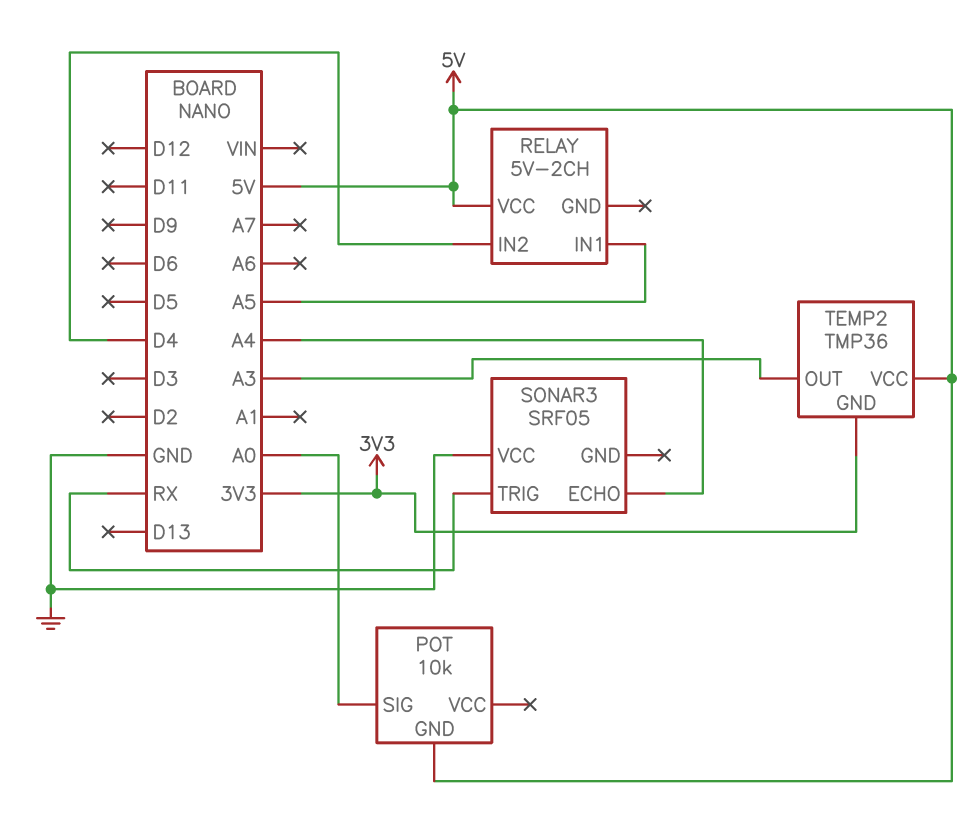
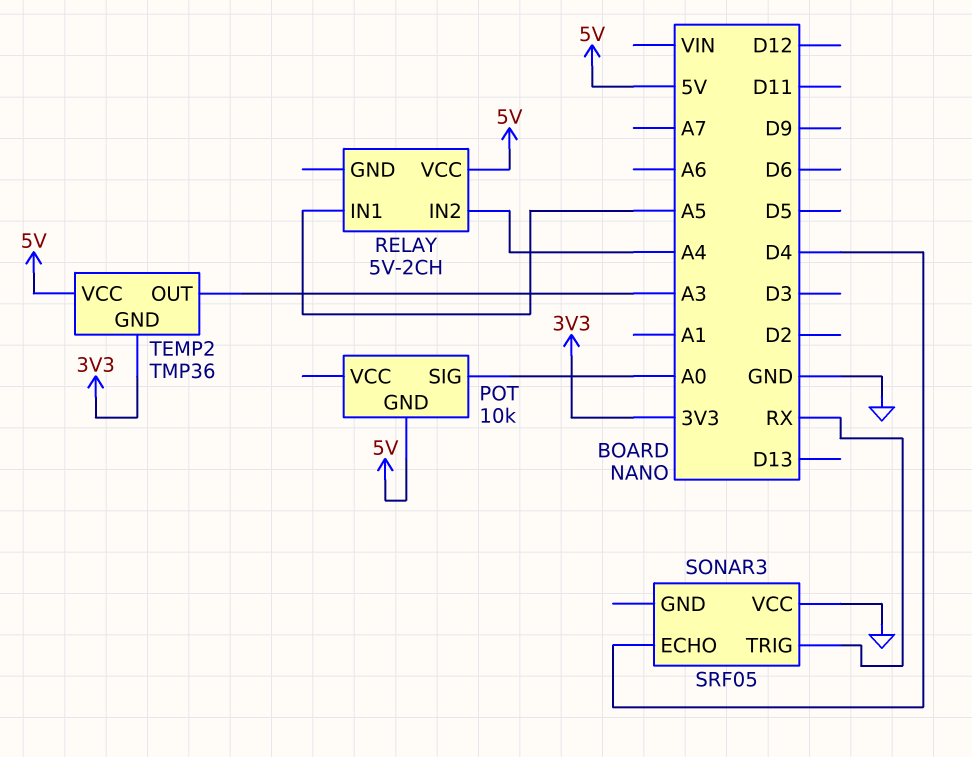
RELAY pin IN2: D4 -> A4
SONAR3 pin ECHO: A4 -> D4

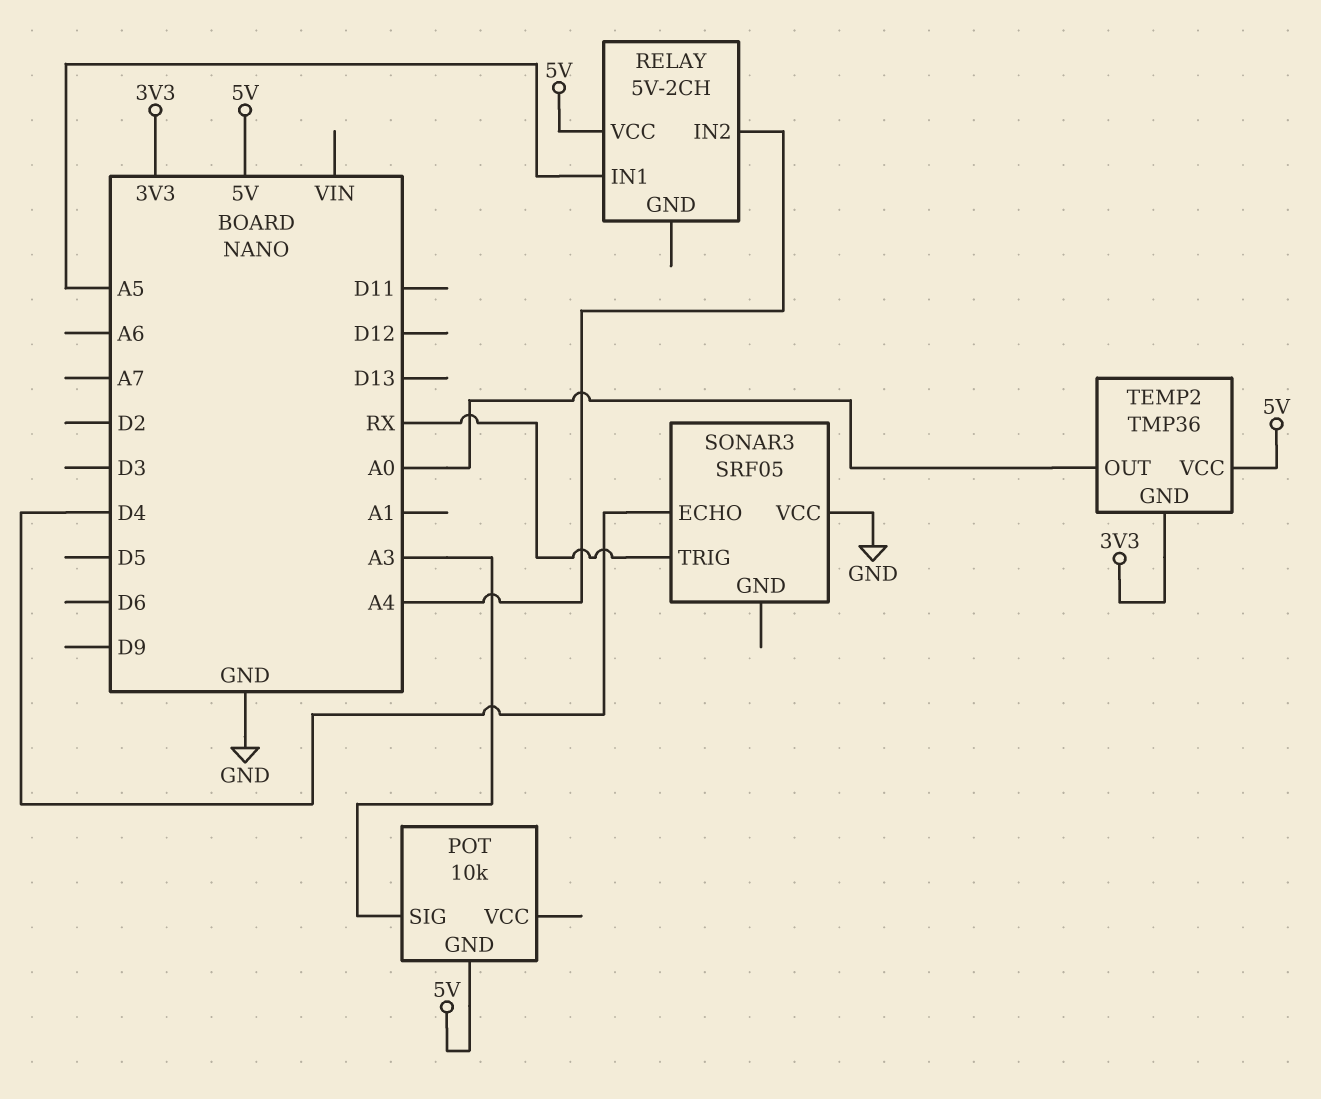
POT pin SIG: A0 -> A3
TEMP2 pin OUT: A3 -> A0

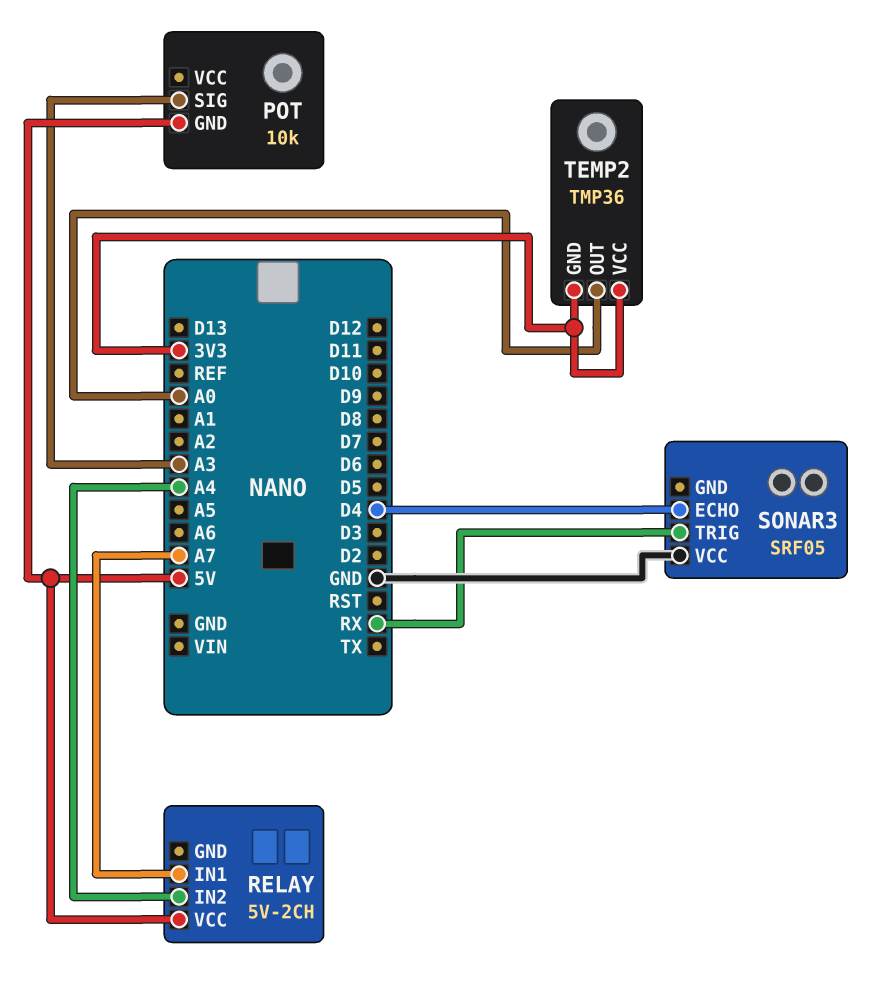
RELAY pin IN1: A5 -> A7
TEMP2 pin VCC: 5V -> 3V3

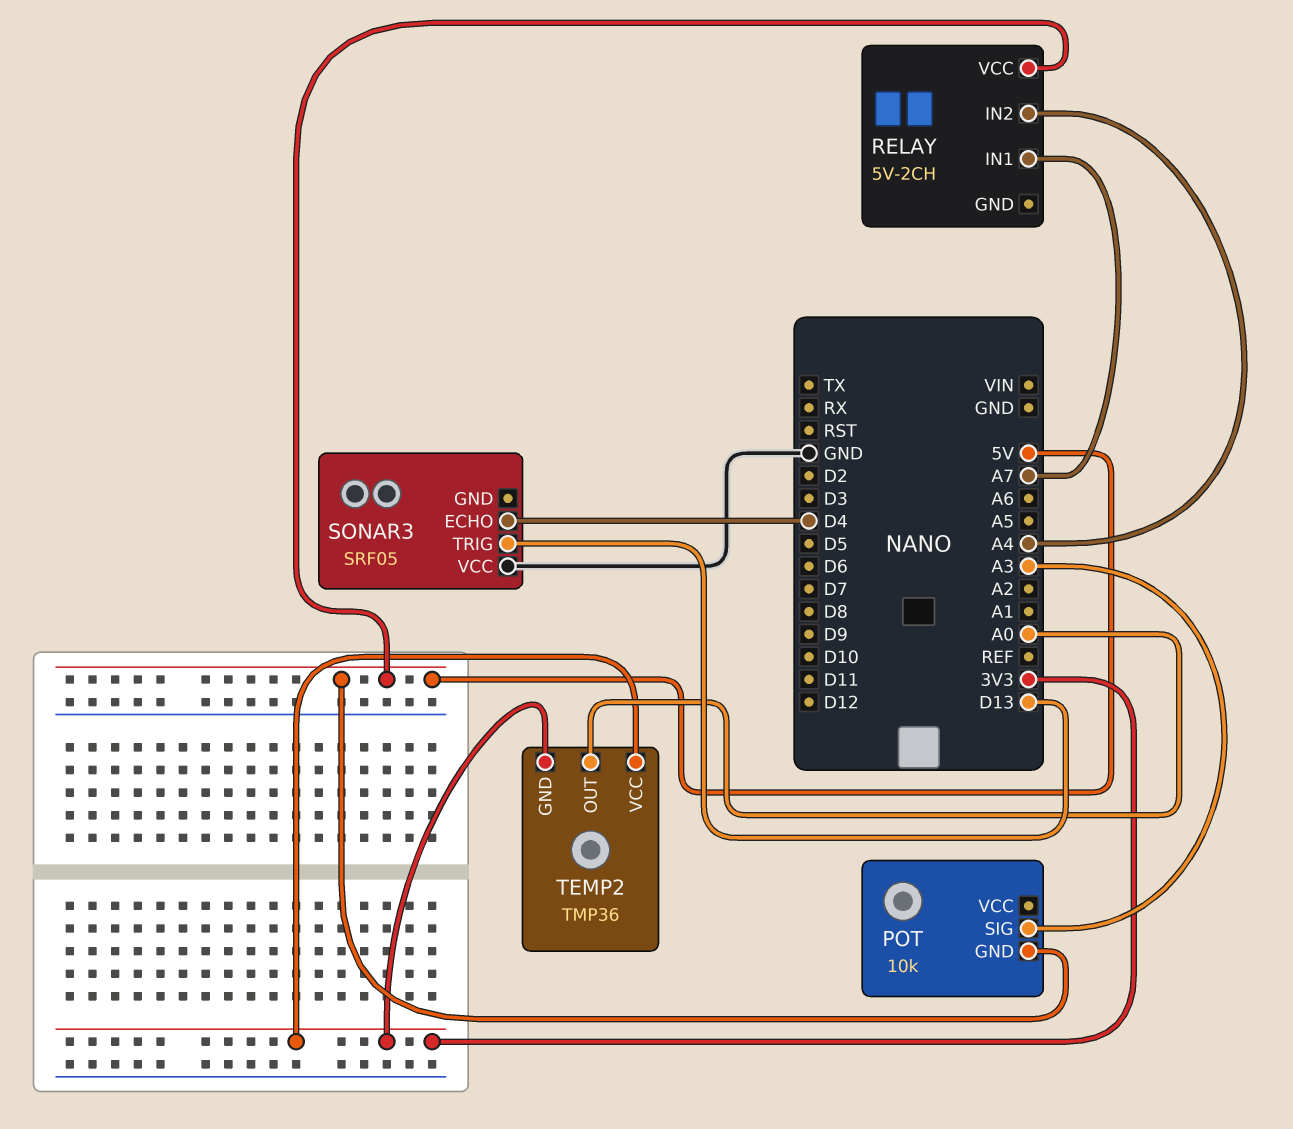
SONAR3 pin TRIG: RX -> D13

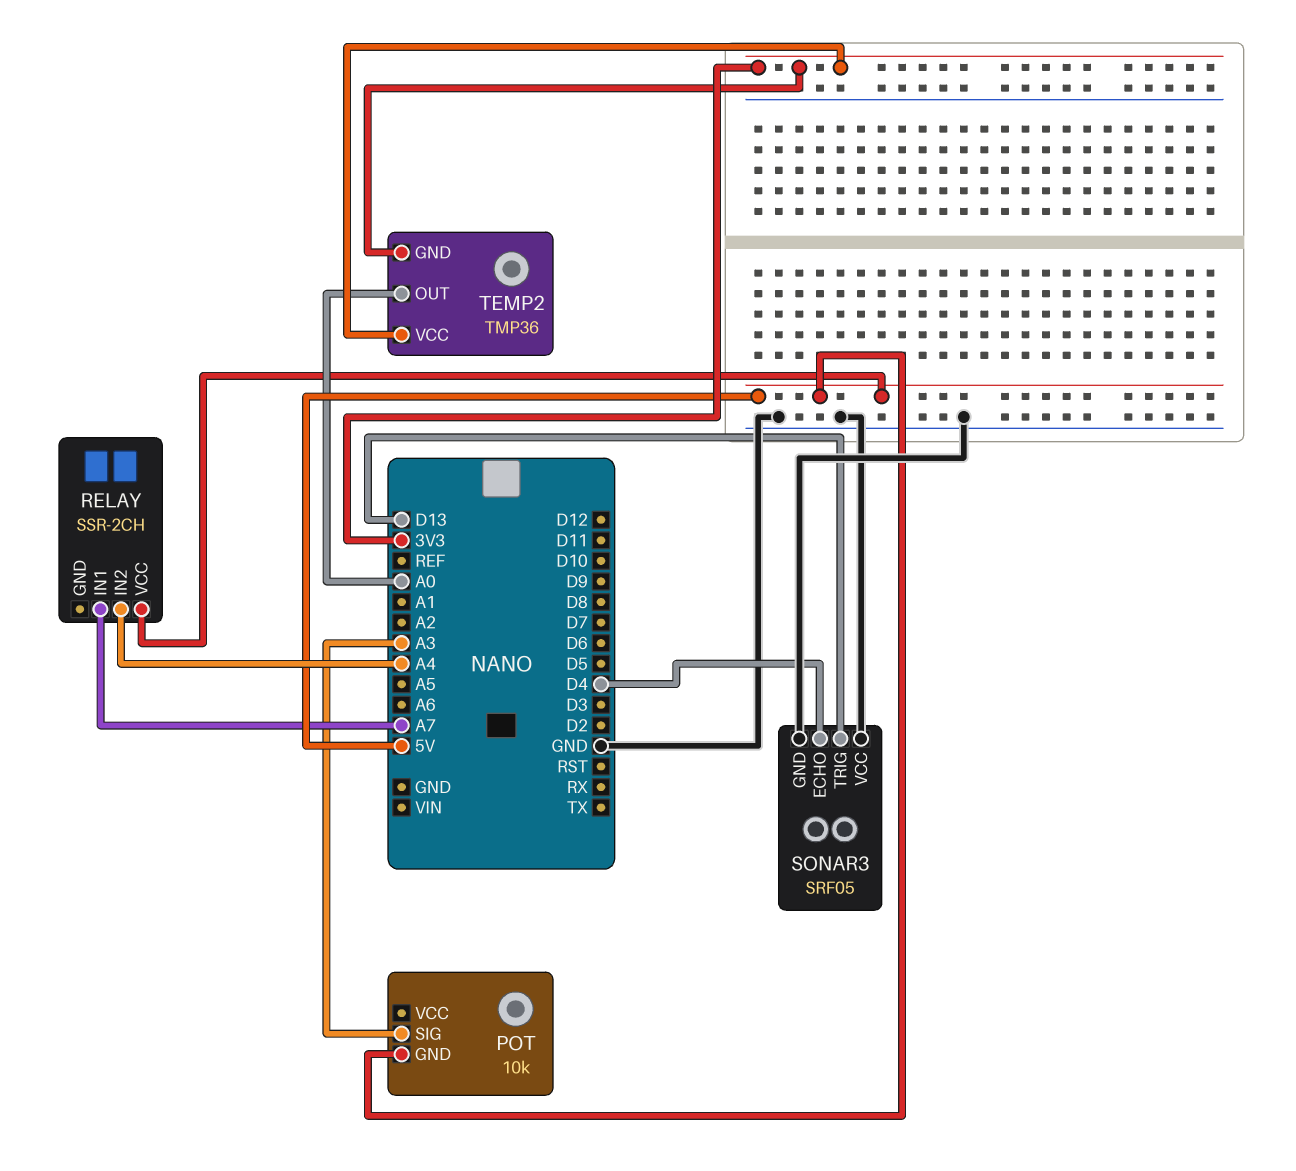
RELAY: 5V-2CH -> SSR-2CH
SONAR3 pin GND: none -> GND

